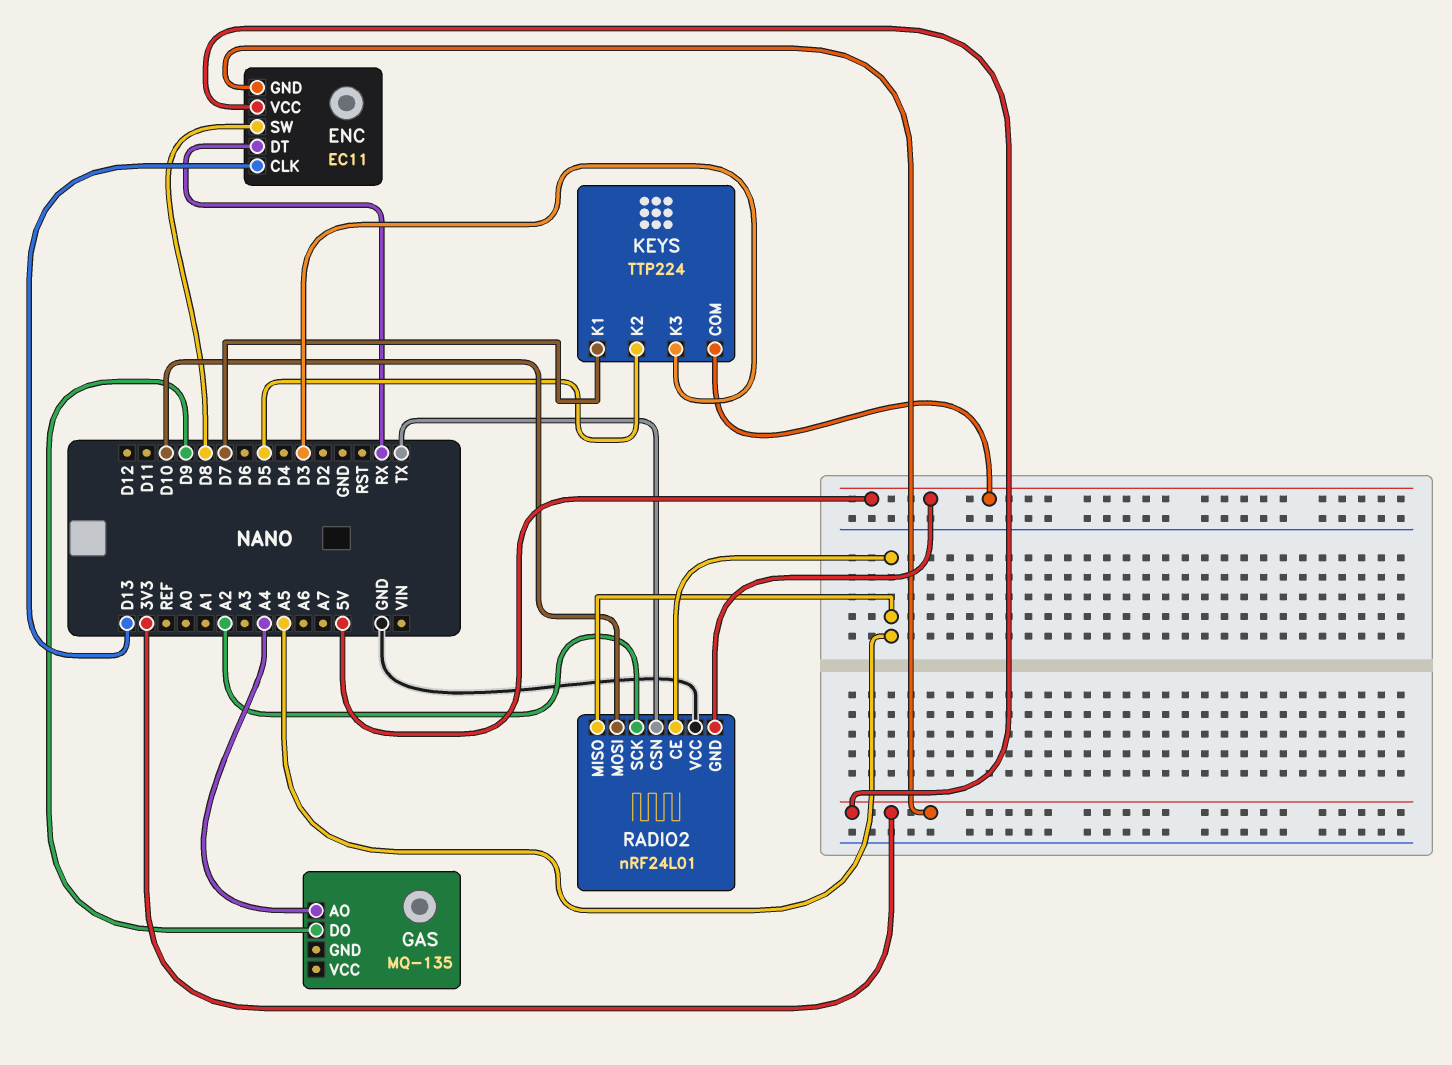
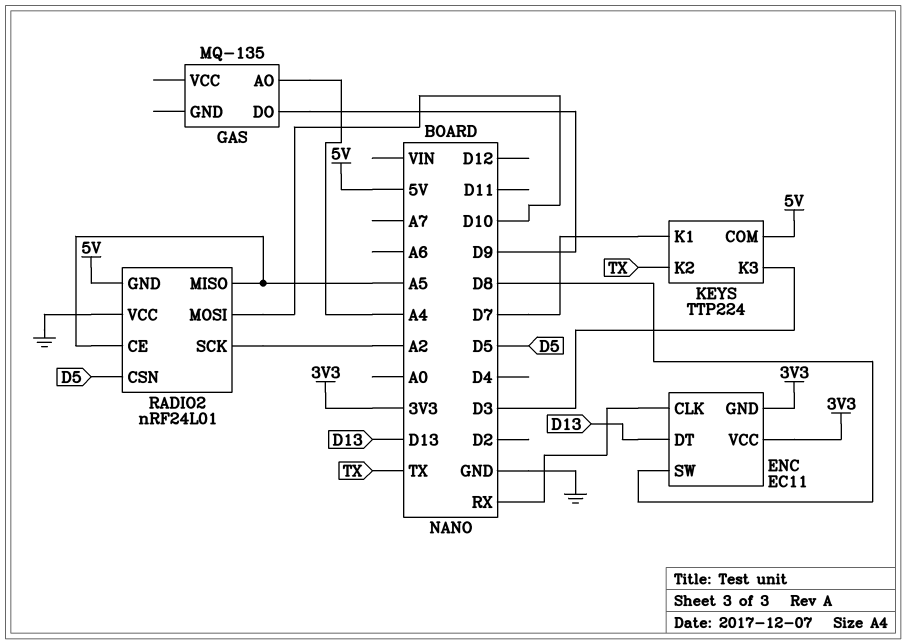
ENC pin CLK: D13 -> RX
ENC pin DT: RX -> D13
KEYS pin K2: D5 -> TX
RADIO2 pin CSN: TX -> D5

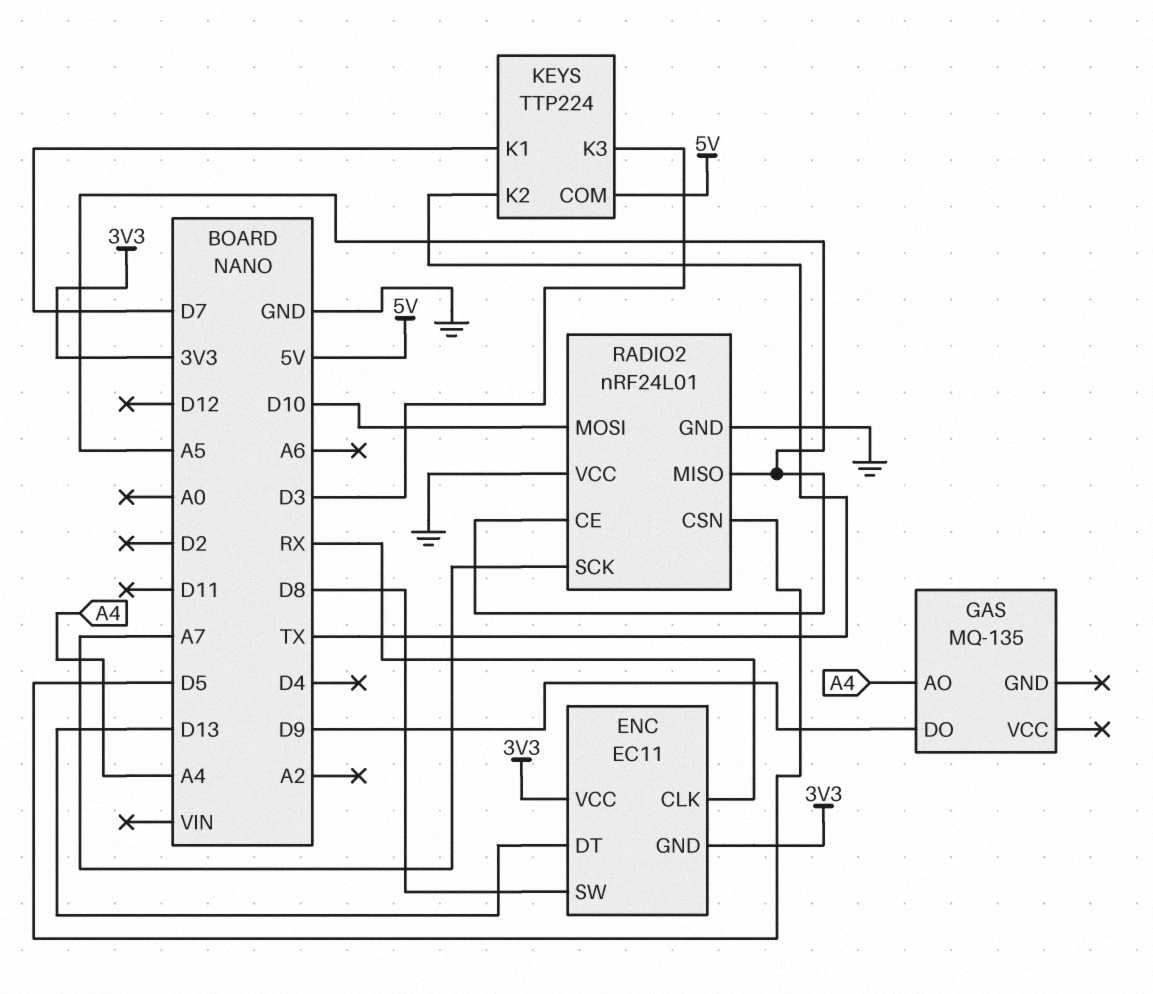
RADIO2 pin GND: 5V -> GND
RADIO2 pin SCK: A2 -> A7

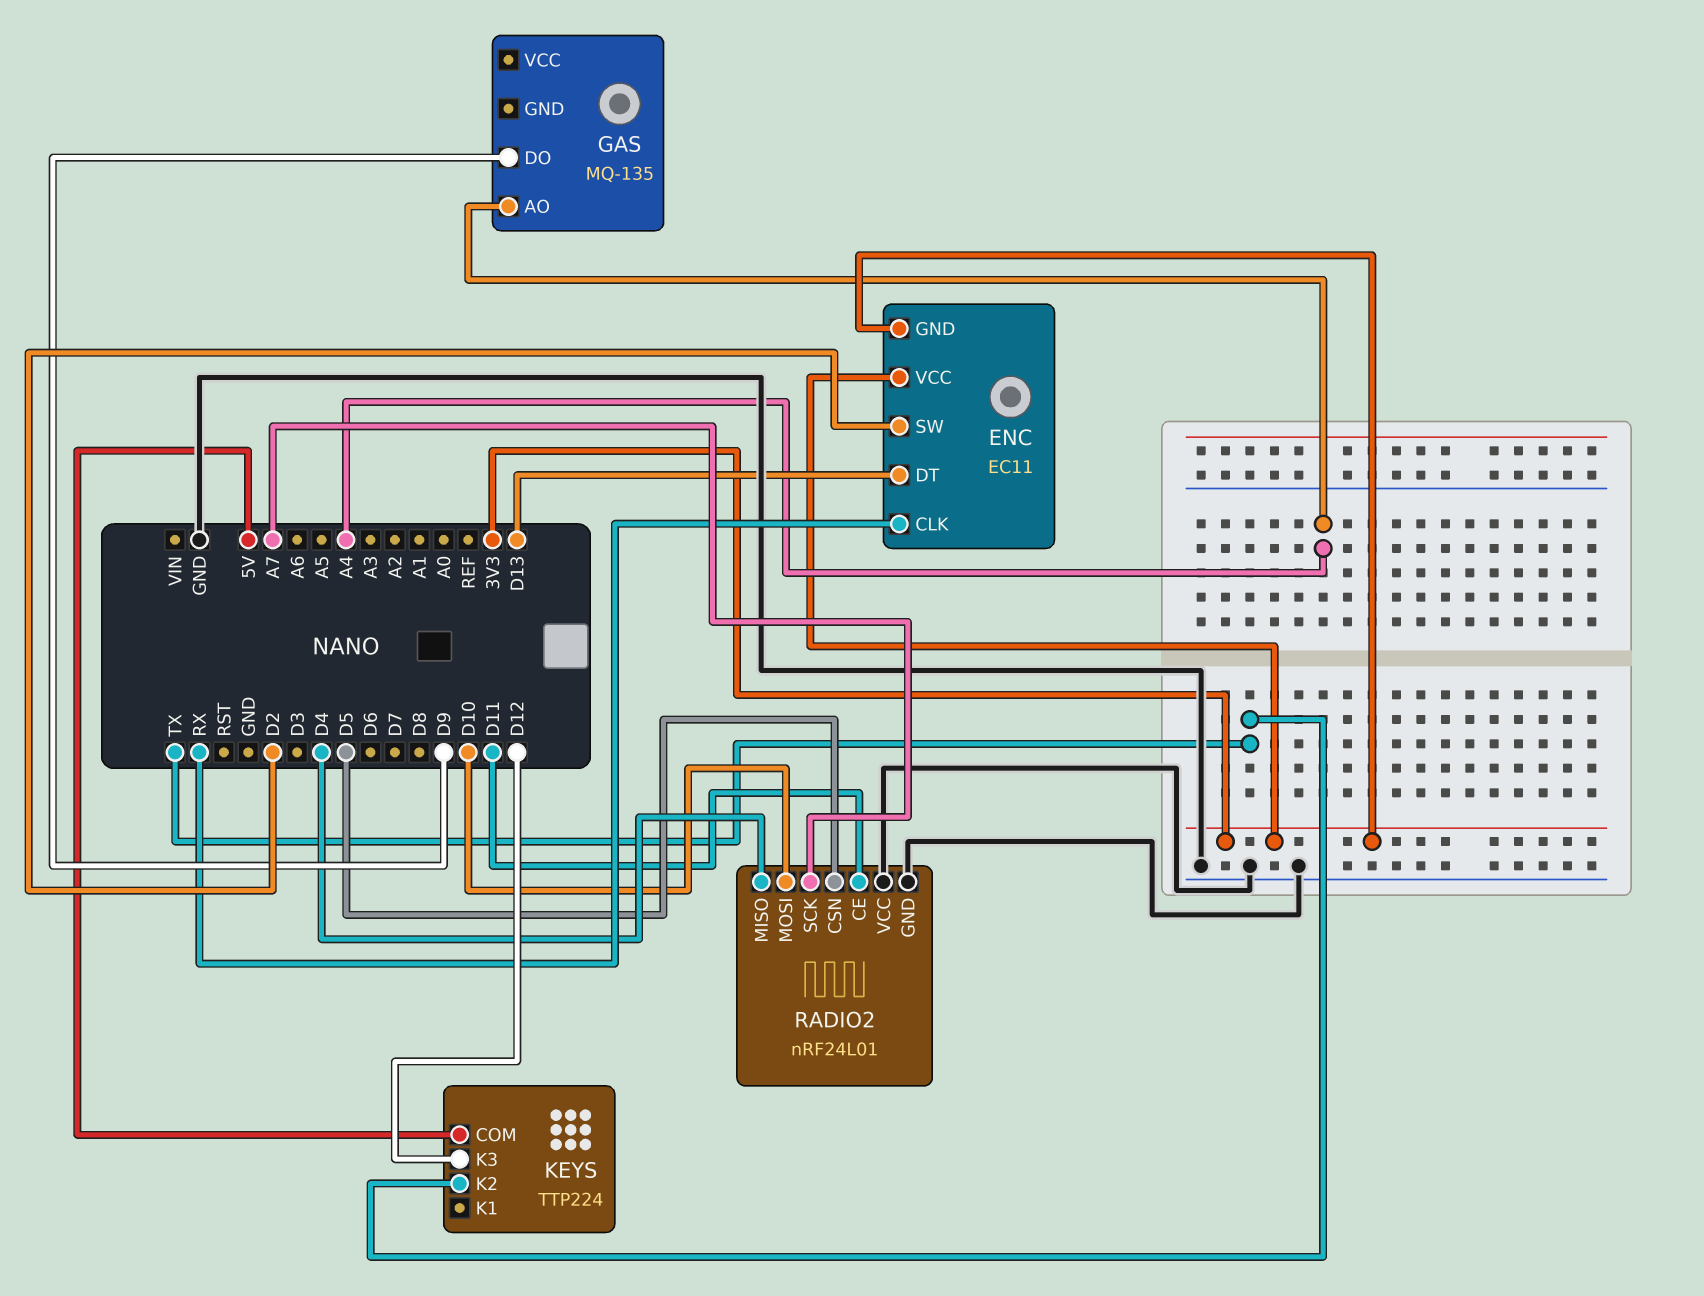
ENC pin SW: D8 -> D2
KEYS pin K1: D7 -> none
KEYS pin K3: D3 -> D12
RADIO2 pin CE: A5 -> D11
RADIO2 pin MISO: A5 -> D4

